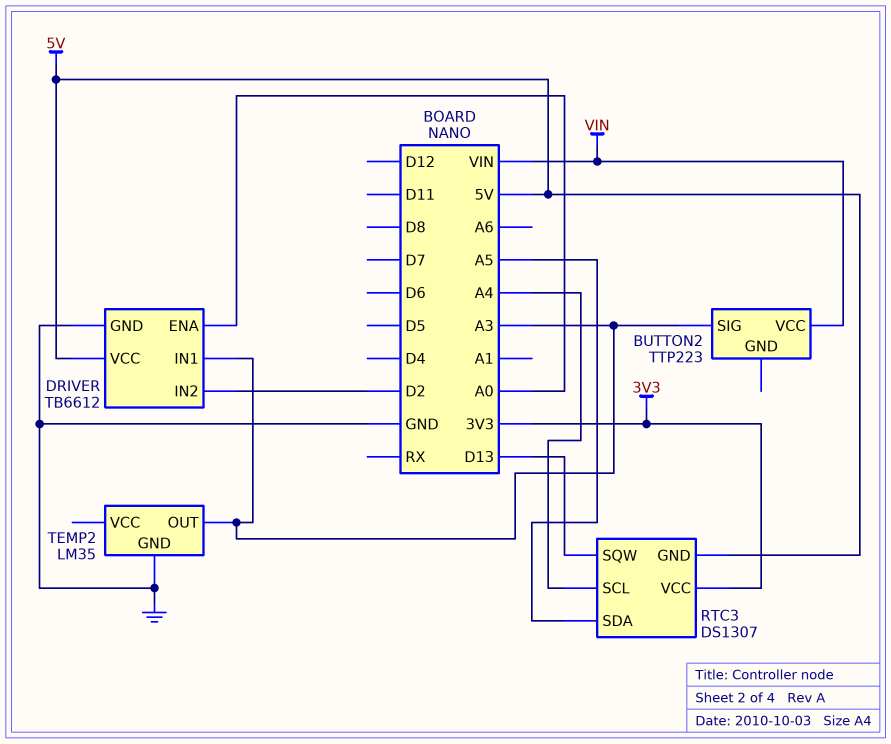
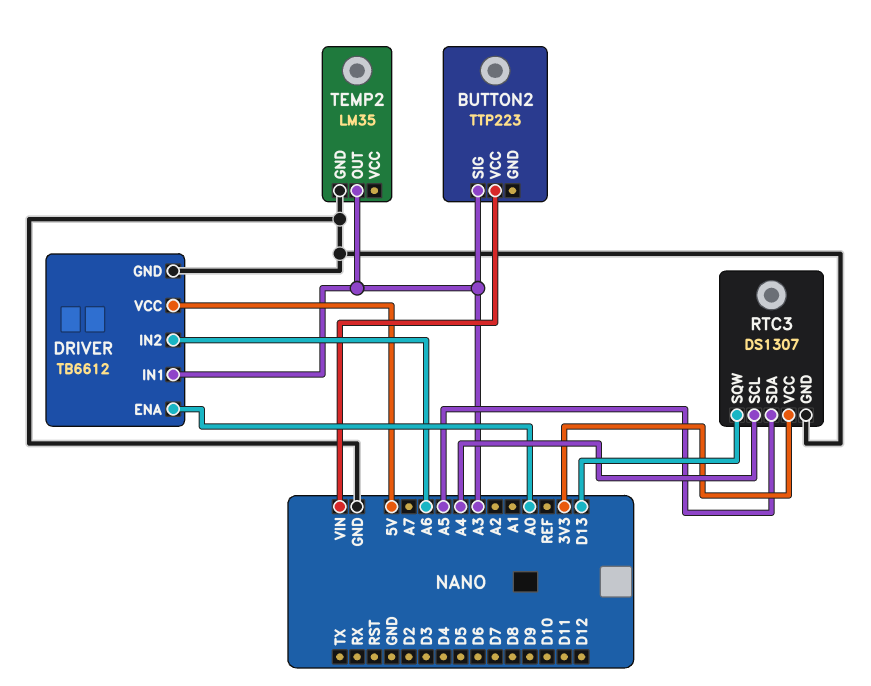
DRIVER pin IN2: D2 -> A6
RTC3 pin GND: 5V -> GND

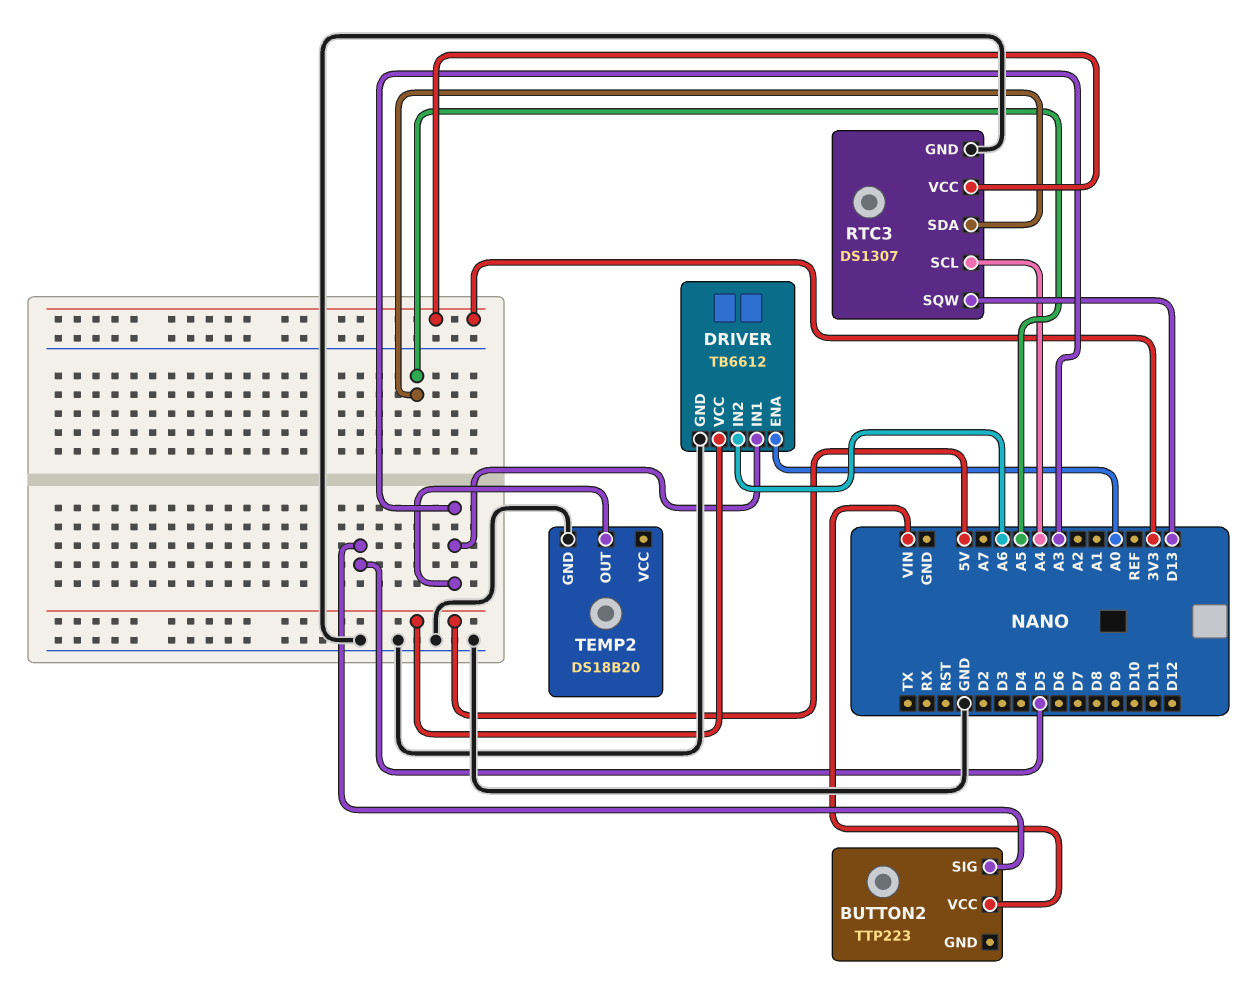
BUTTON2 pin SIG: A3 -> D5
TEMP2: LM35 -> DS18B20

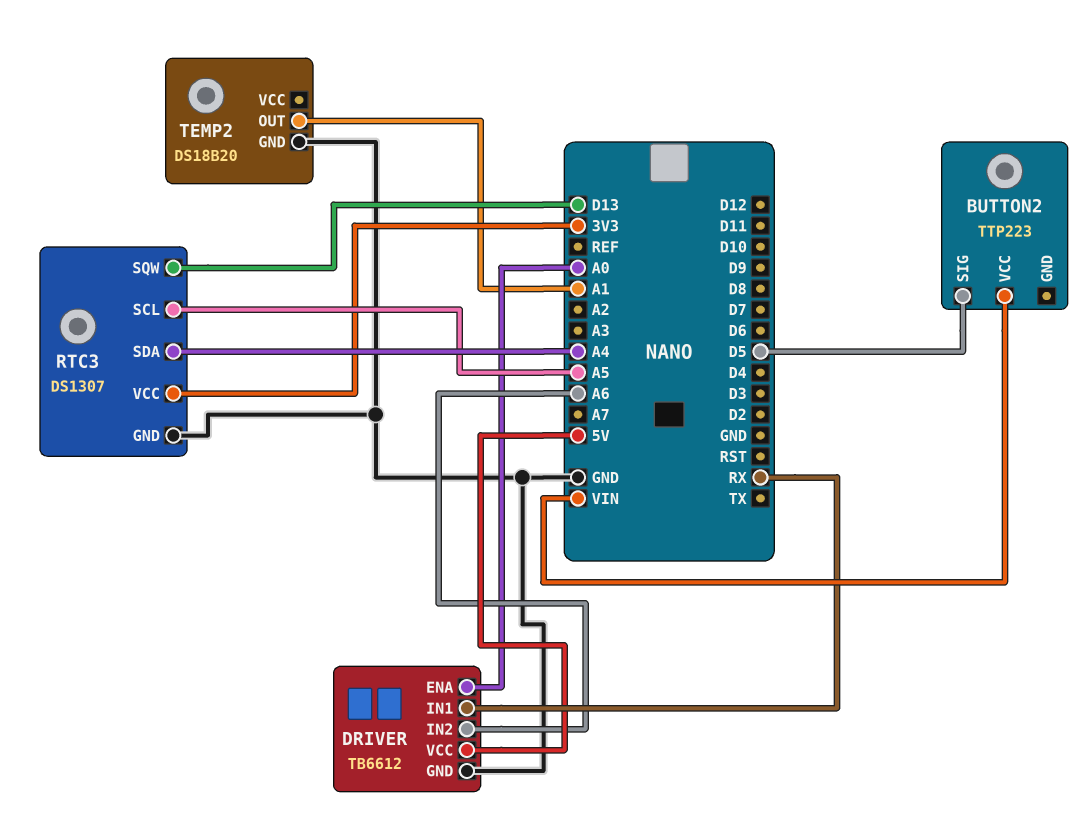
DRIVER pin IN1: A3 -> RX
RTC3 pin SCL: A4 -> A5
RTC3 pin SDA: A5 -> A4
TEMP2 pin OUT: A3 -> A1

